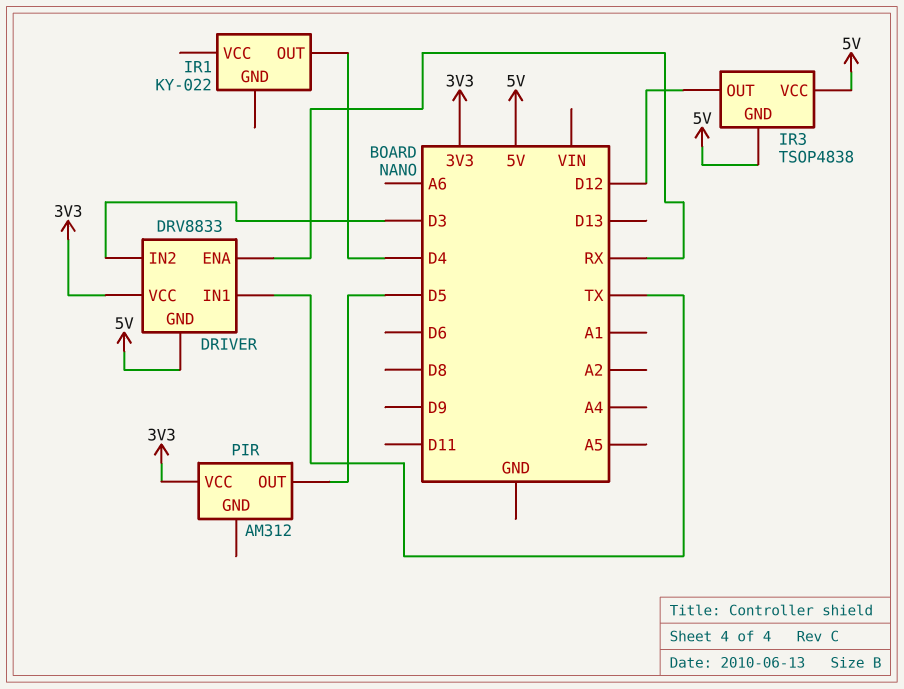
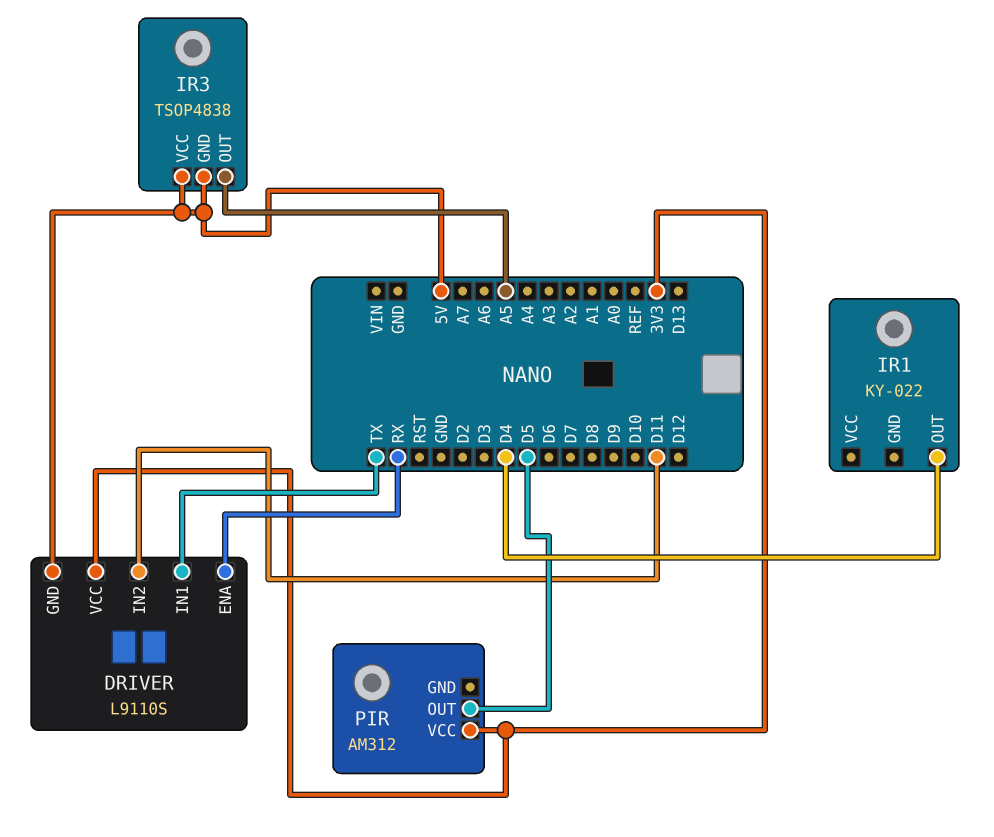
DRIVER: DRV8833 -> L9110S
DRIVER pin IN2: D3 -> D11
IR3 pin OUT: D12 -> A5

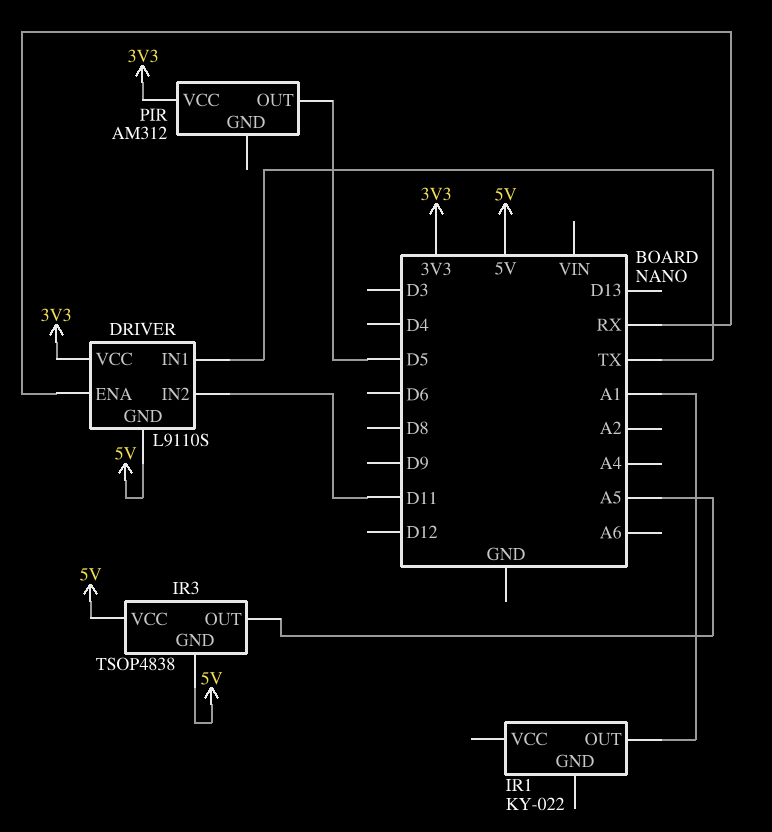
IR1 pin OUT: D4 -> A1

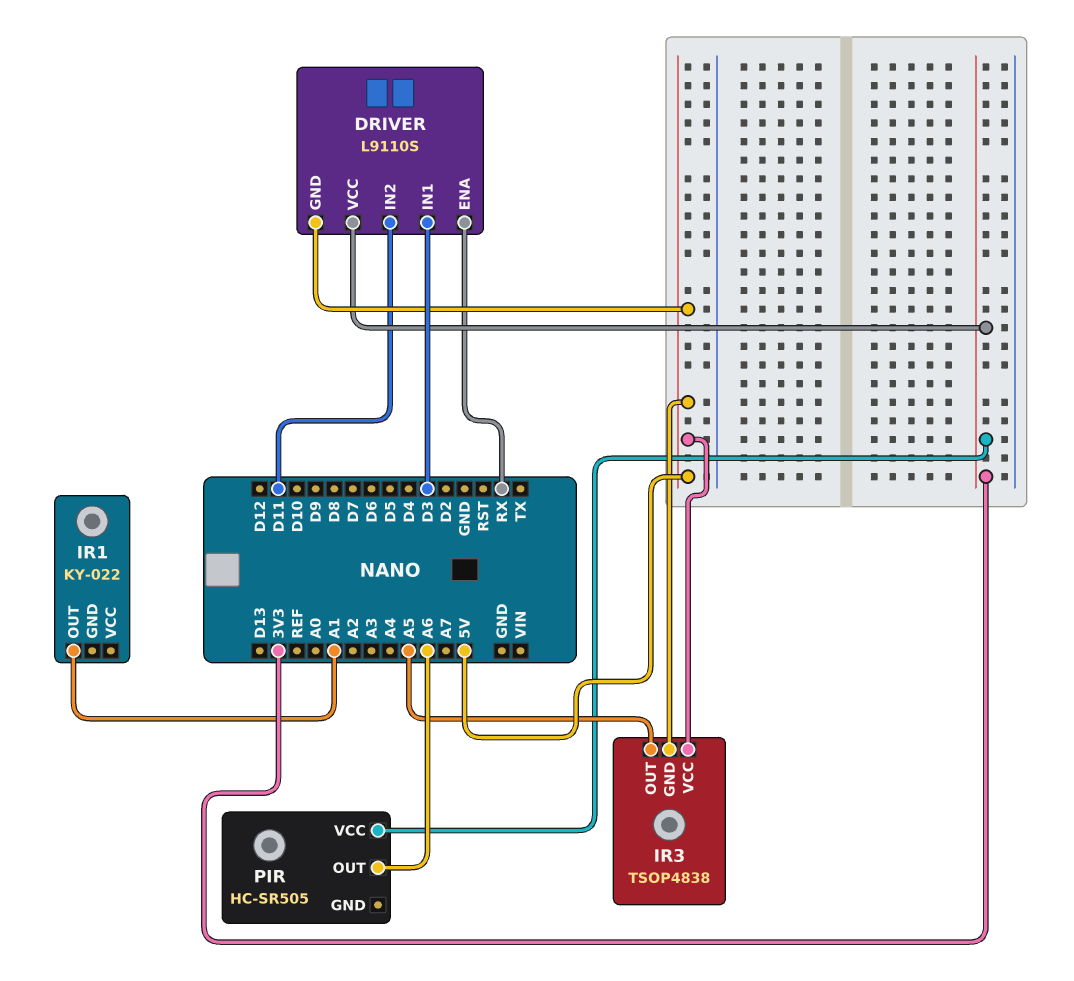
DRIVER pin IN1: TX -> D3
PIR: AM312 -> HC-SR505
PIR pin OUT: D5 -> A6

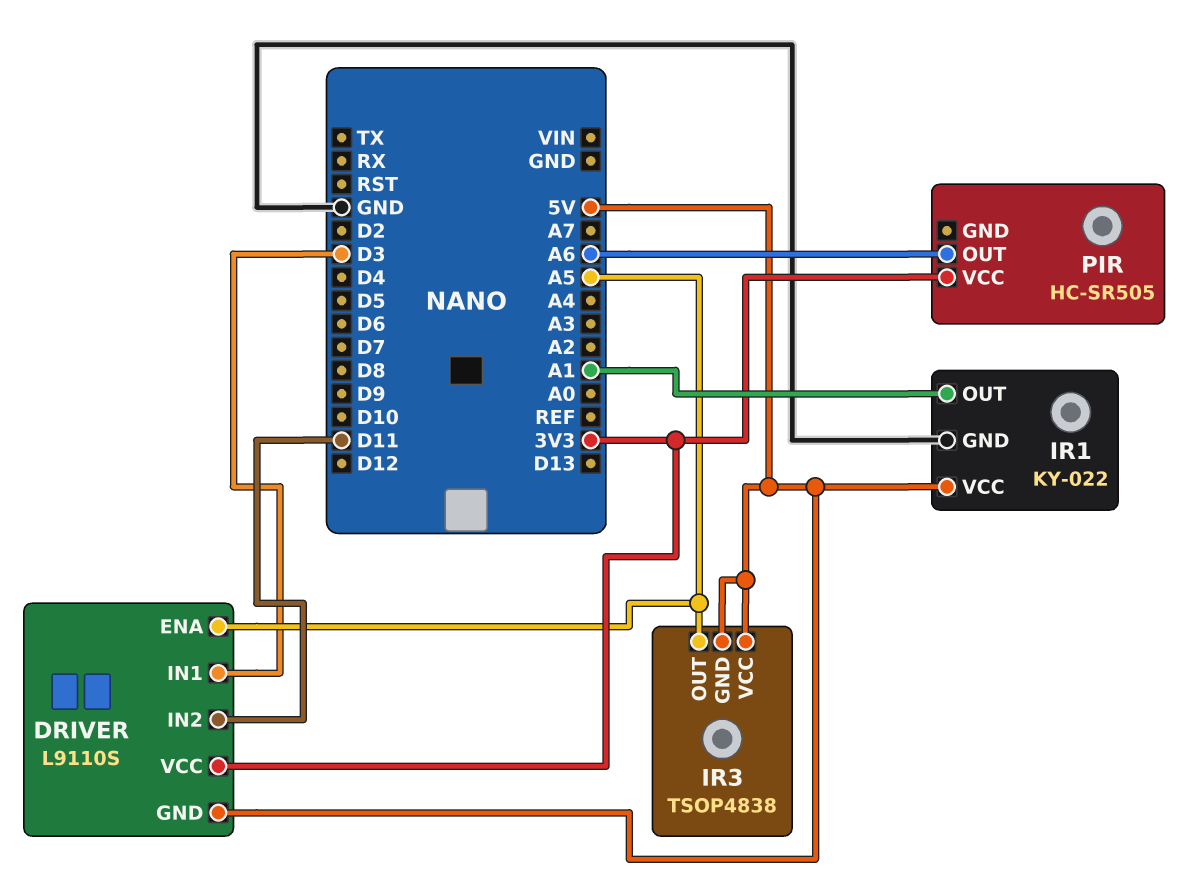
DRIVER pin ENA: RX -> A5
IR1 pin GND: none -> GND
IR1 pin VCC: none -> 5V

